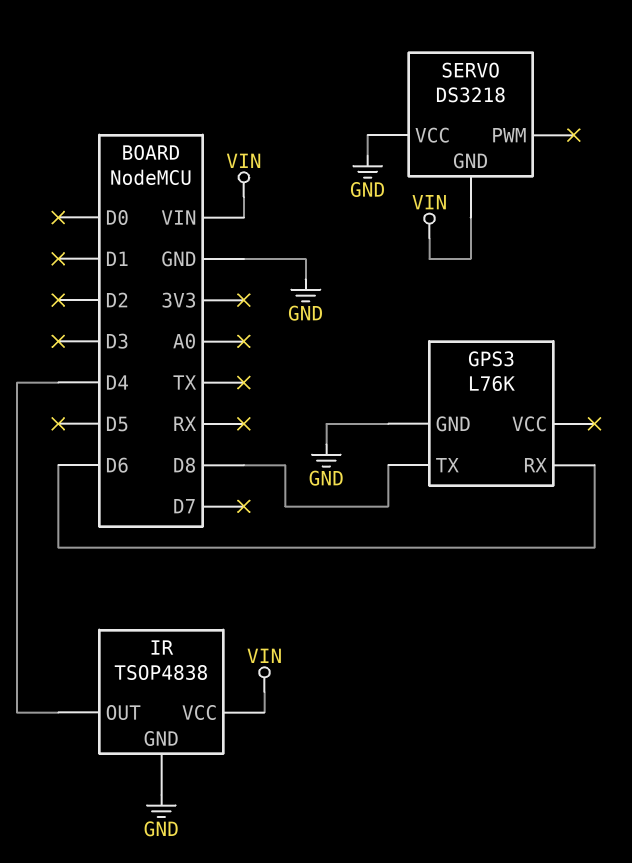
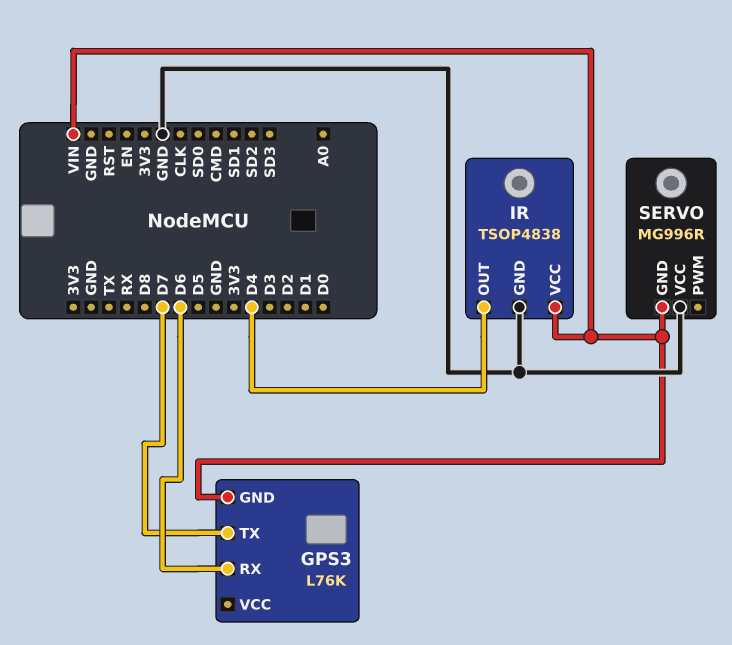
GPS3 pin GND: GND -> VIN
GPS3 pin TX: D8 -> D7
SERVO: DS3218 -> MG996R

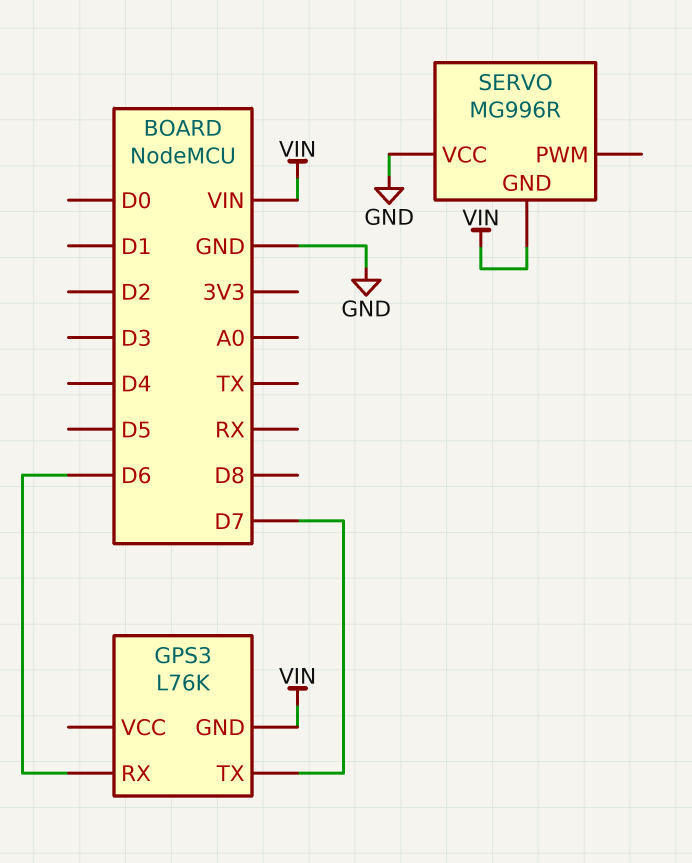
IR: TSOP4838 -> none
IR pin GND: GND -> none
IR pin OUT: D4 -> none
IR pin VCC: VIN -> none

